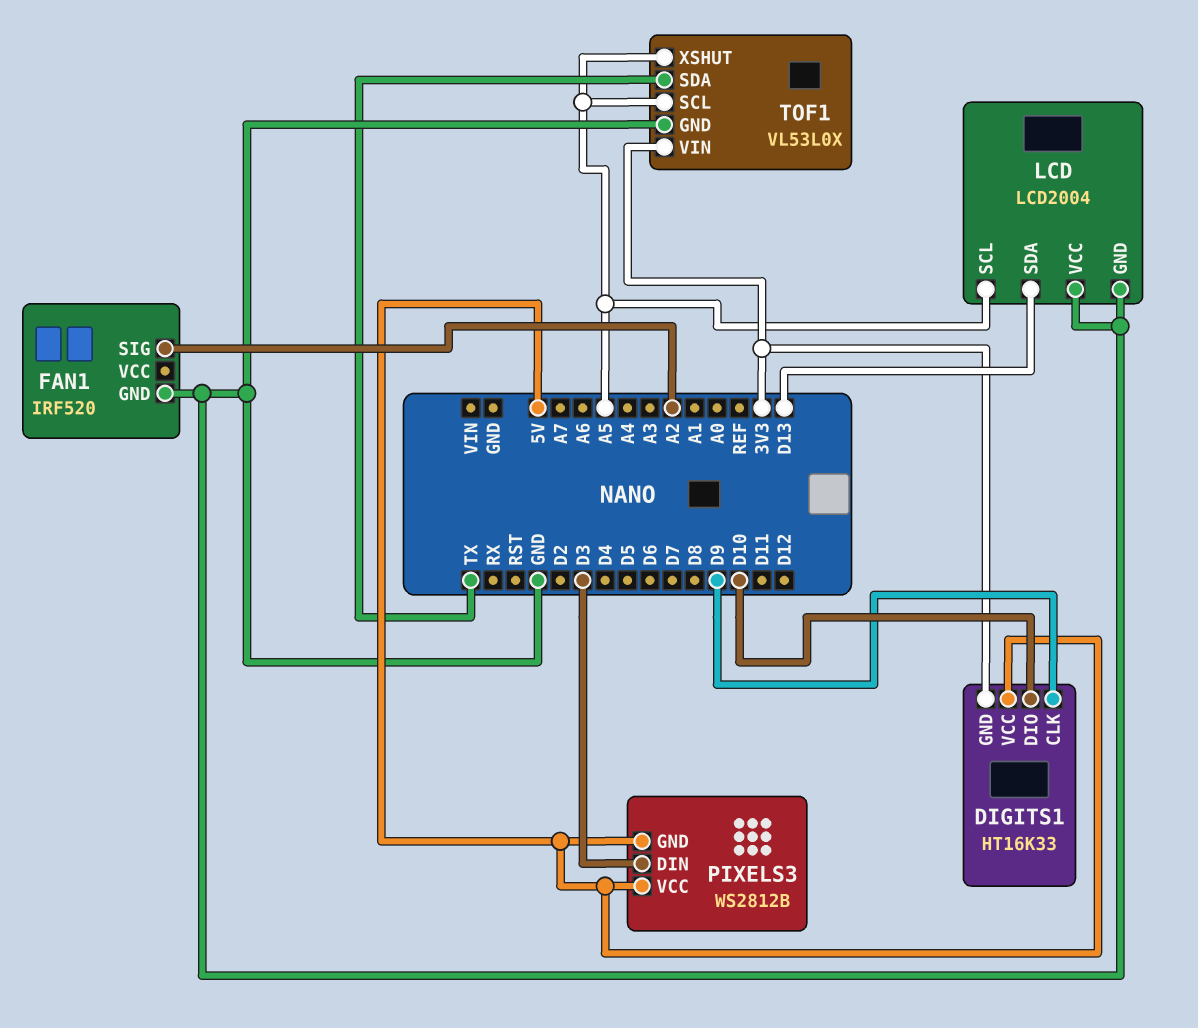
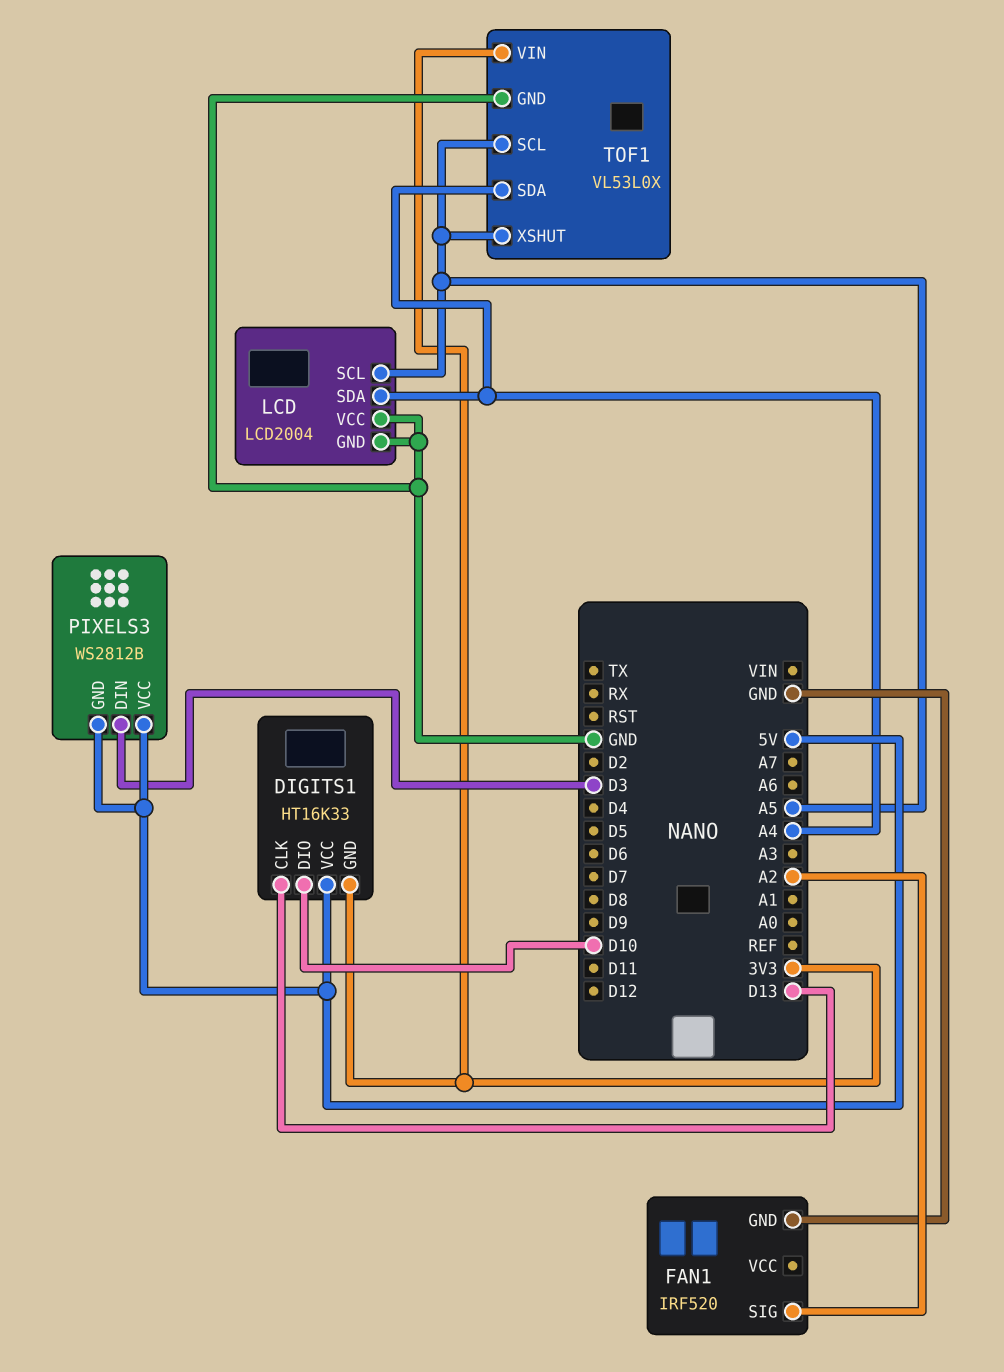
DIGITS1 pin CLK: D9 -> D13
LCD pin SDA: D13 -> A4
TOF1 pin SDA: TX -> A4

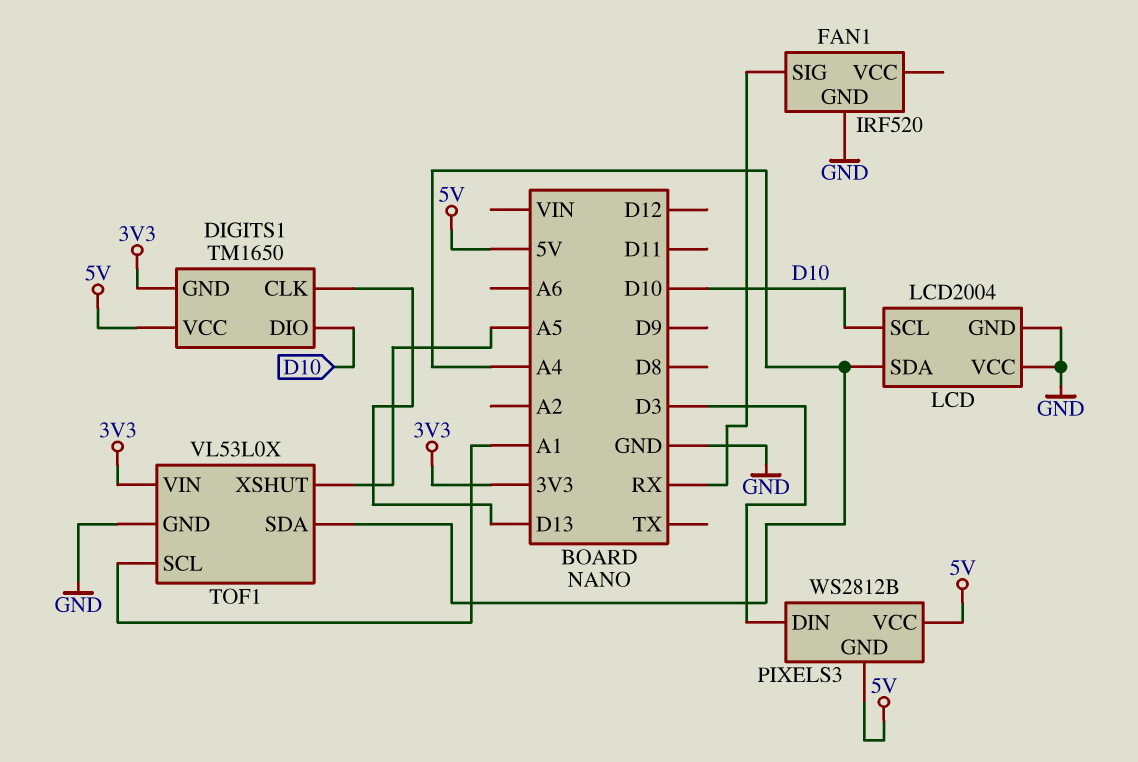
DIGITS1: HT16K33 -> TM1650
FAN1 pin SIG: A2 -> RX
LCD pin SCL: A5 -> D10
TOF1 pin SCL: A5 -> A1

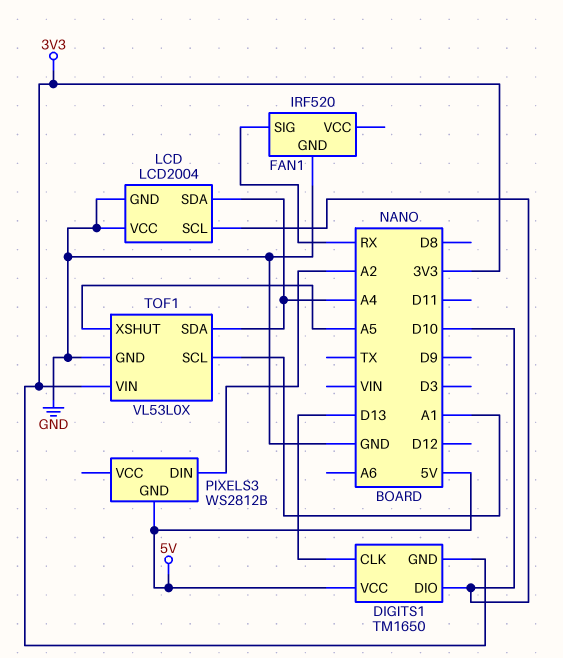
PIXELS3 pin DIN: D3 -> A2
PIXELS3 pin VCC: 5V -> none

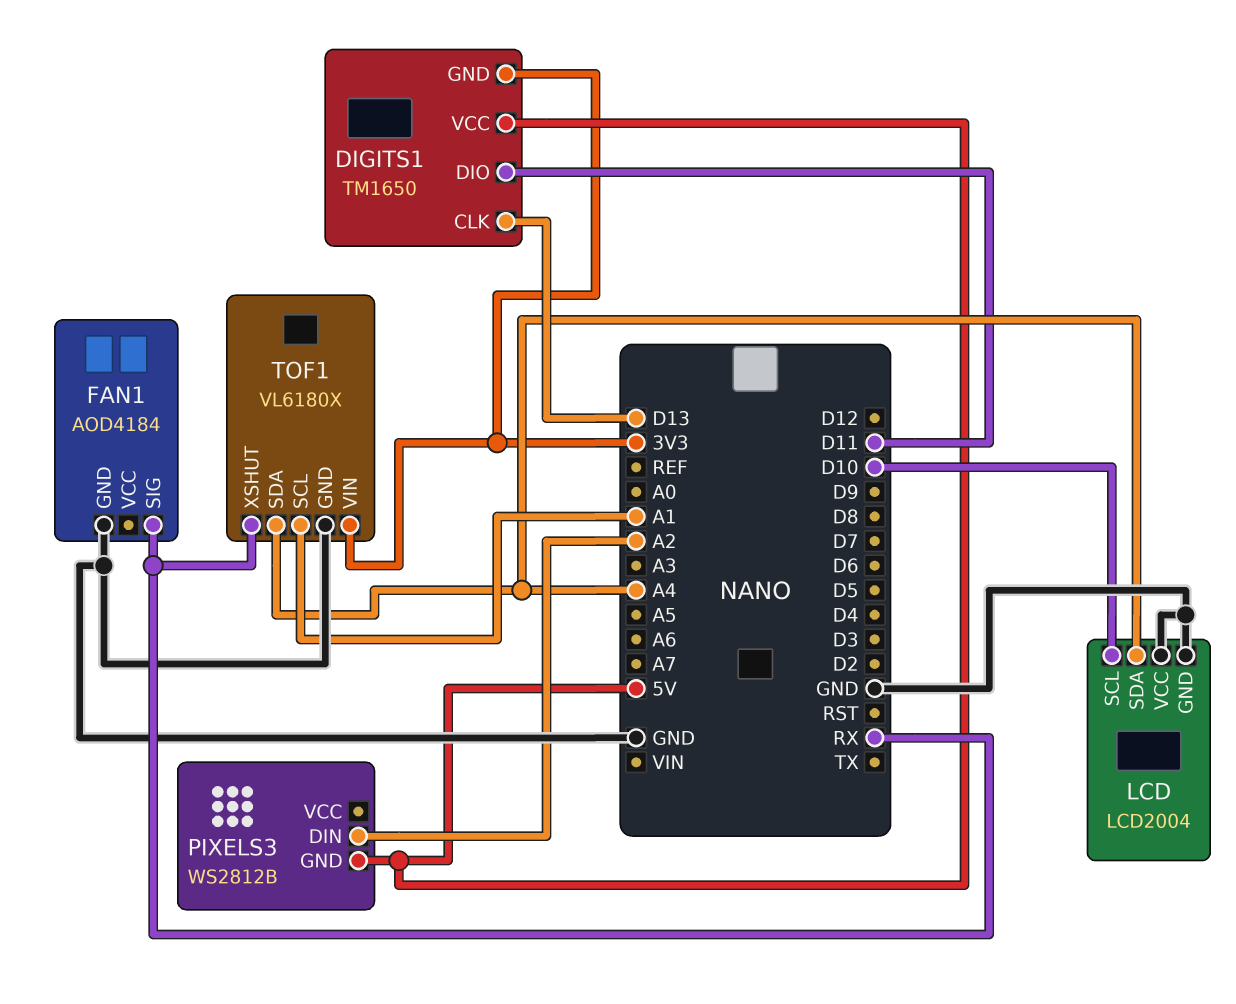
DIGITS1 pin DIO: D10 -> D11
FAN1: IRF520 -> AOD4184
TOF1: VL53L0X -> VL6180X
TOF1 pin XSHUT: A5 -> RX

